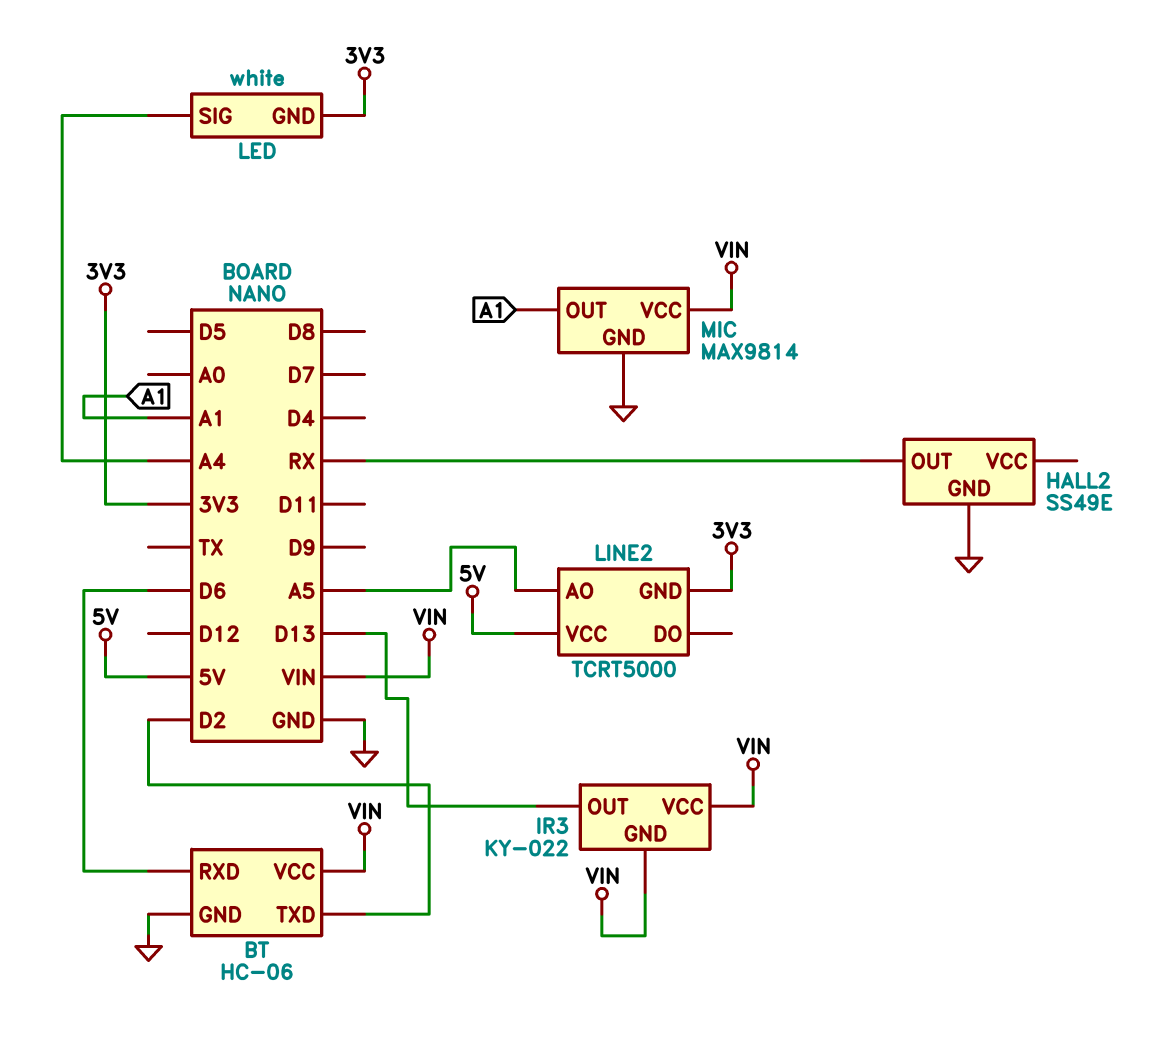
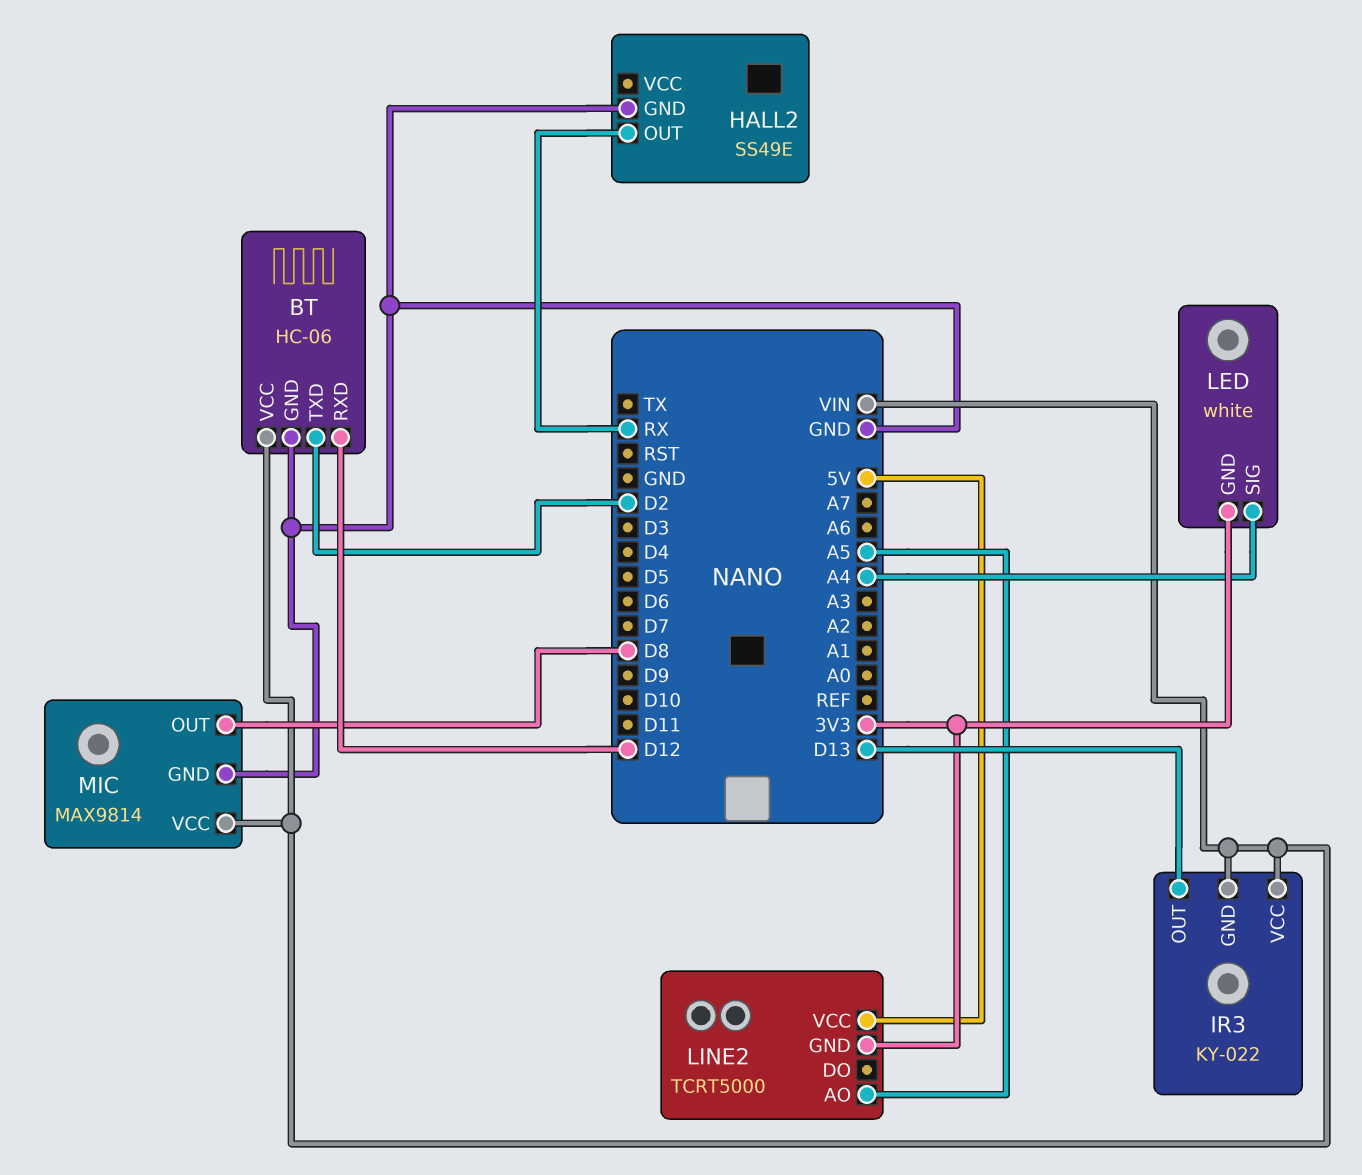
BT pin RXD: D6 -> D12
MIC pin OUT: A1 -> D8

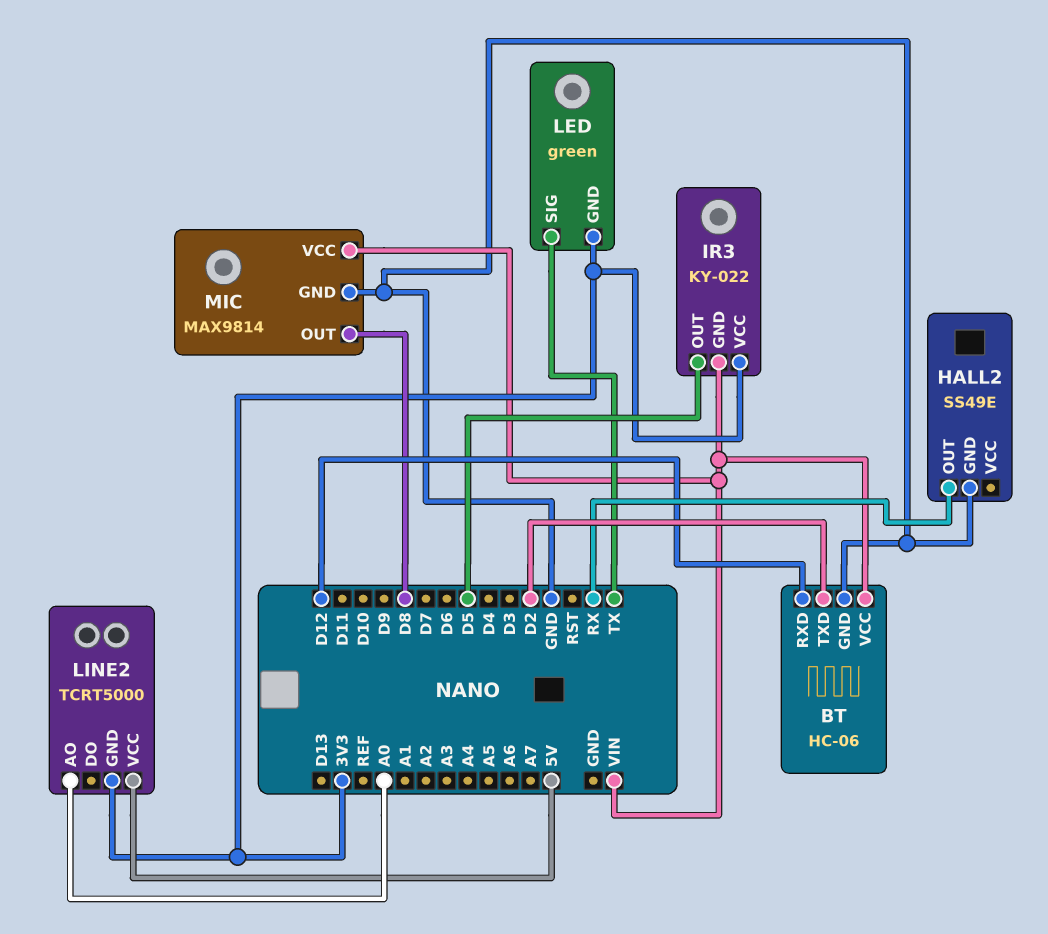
IR3 pin OUT: D13 -> D5
IR3 pin VCC: VIN -> 3V3
LED: white -> green
LED pin SIG: A4 -> TX
LINE2 pin AO: A5 -> A0

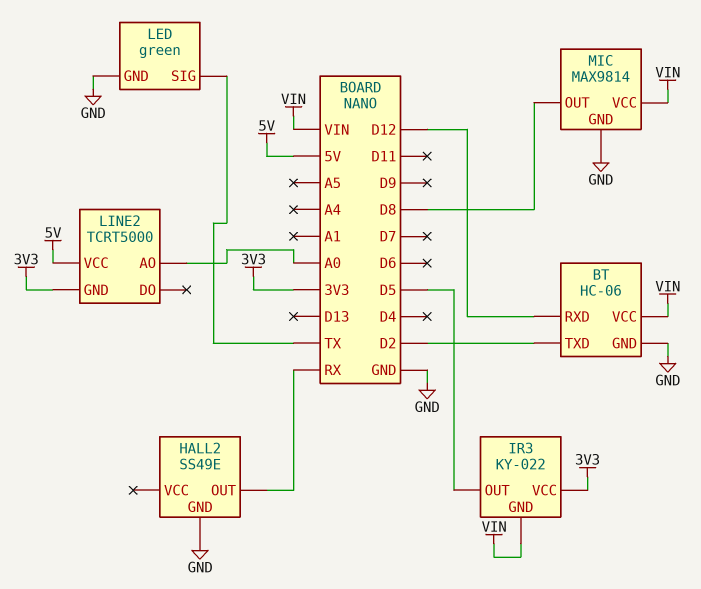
LED pin GND: 3V3 -> GND

